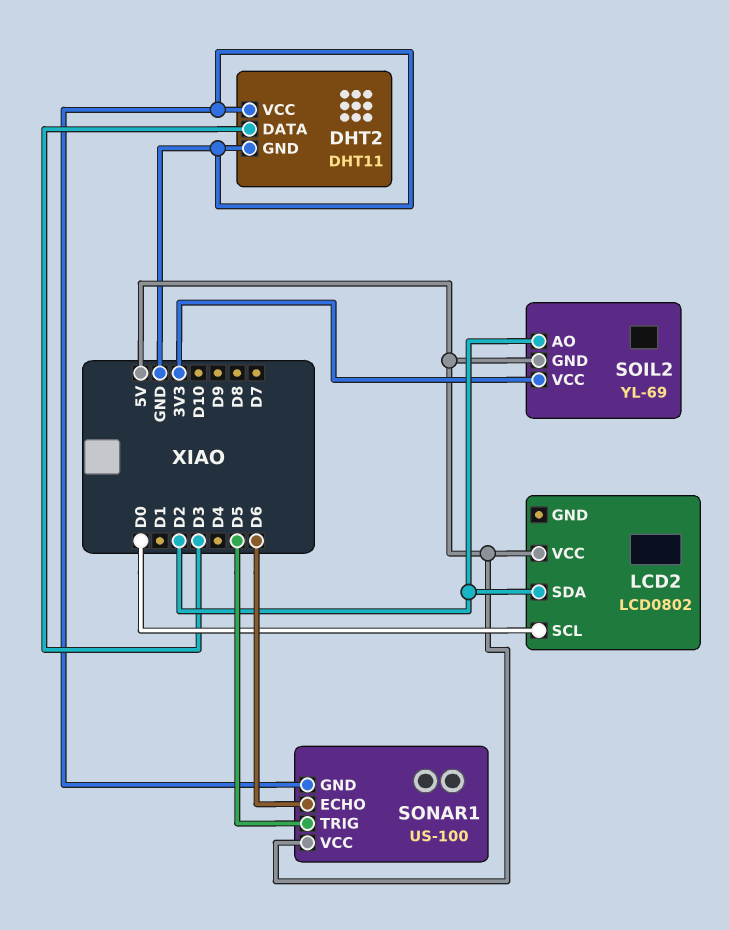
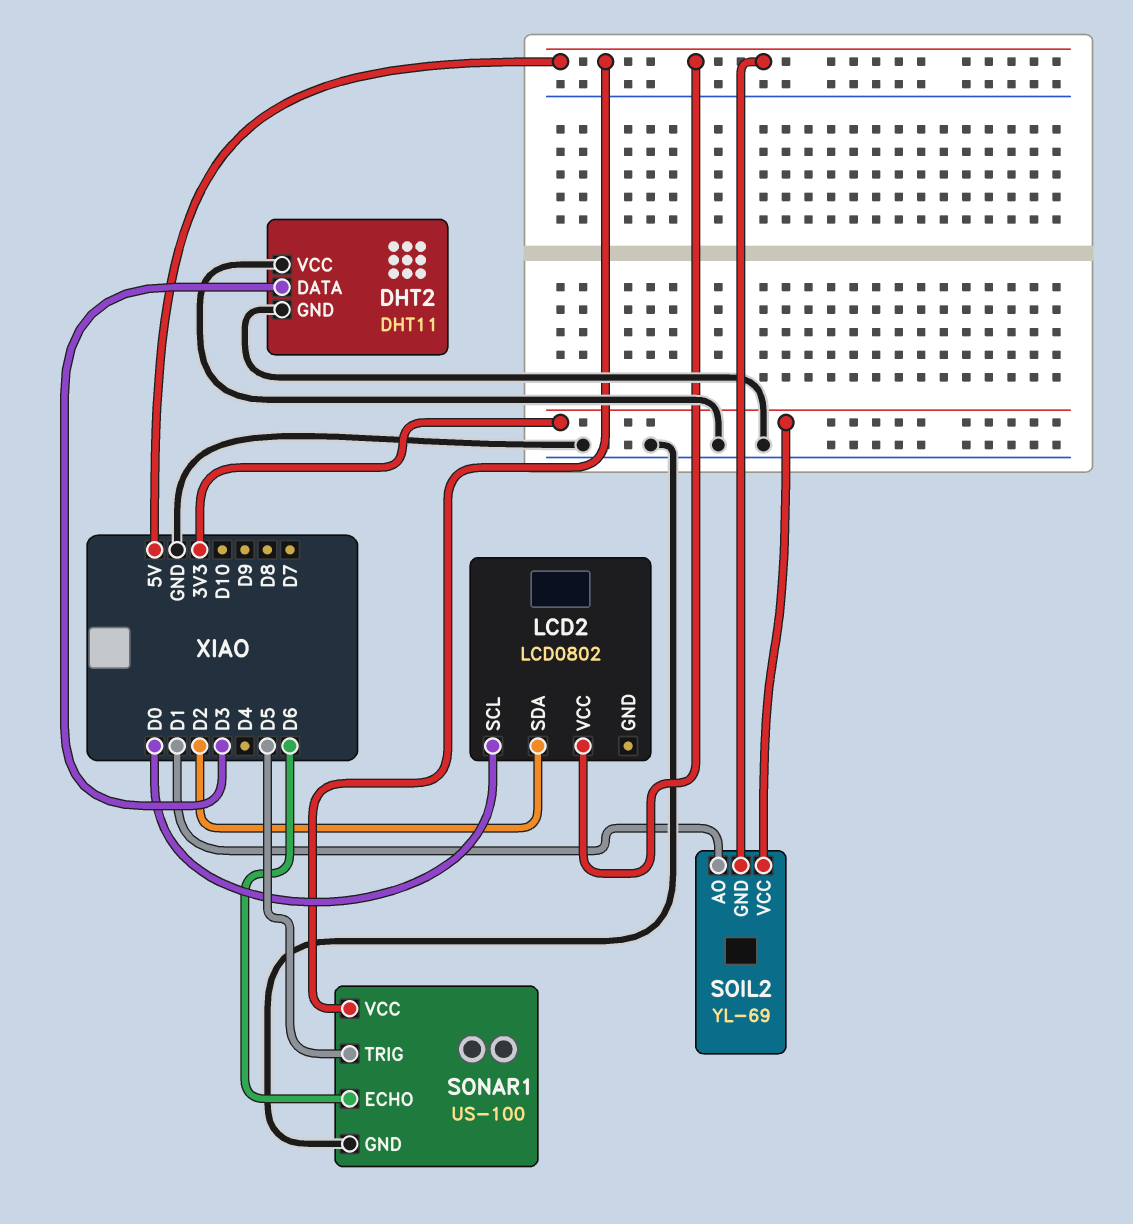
SOIL2 pin AO: D2 -> D1

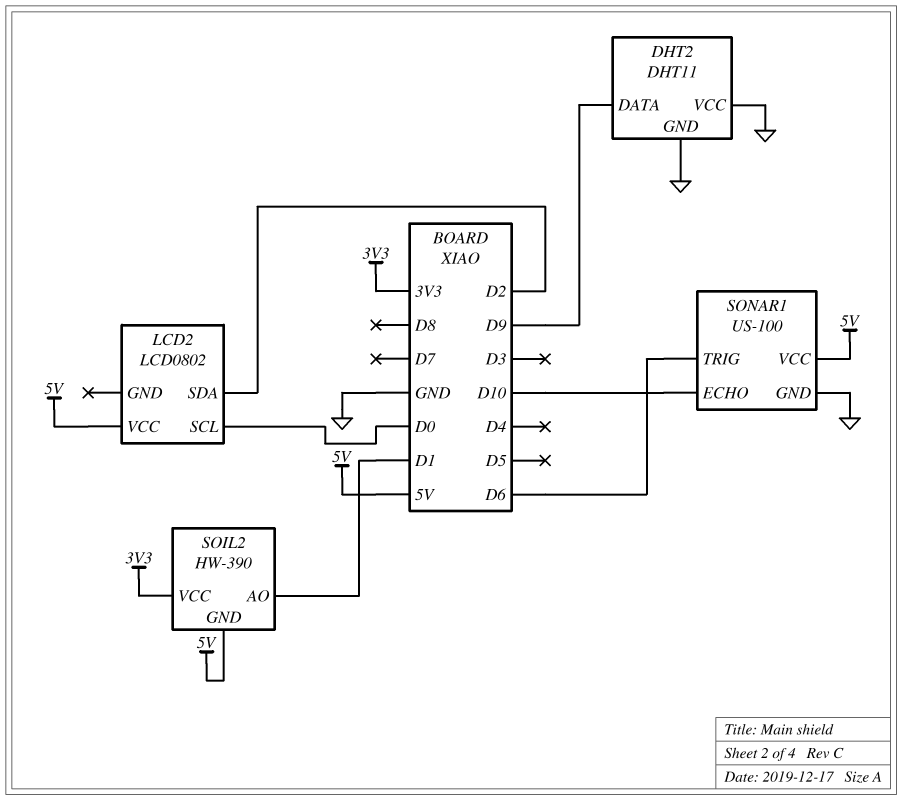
DHT2 pin DATA: D3 -> D9
SOIL2: YL-69 -> HW-390
SONAR1 pin ECHO: D6 -> D10
SONAR1 pin TRIG: D5 -> D6

